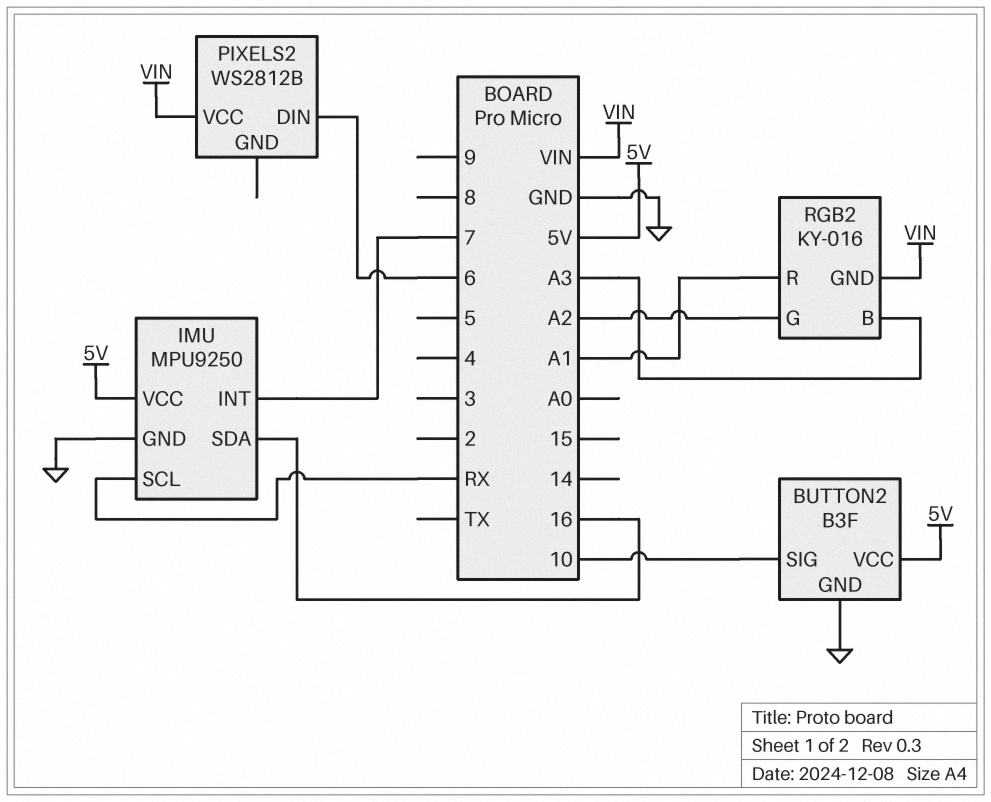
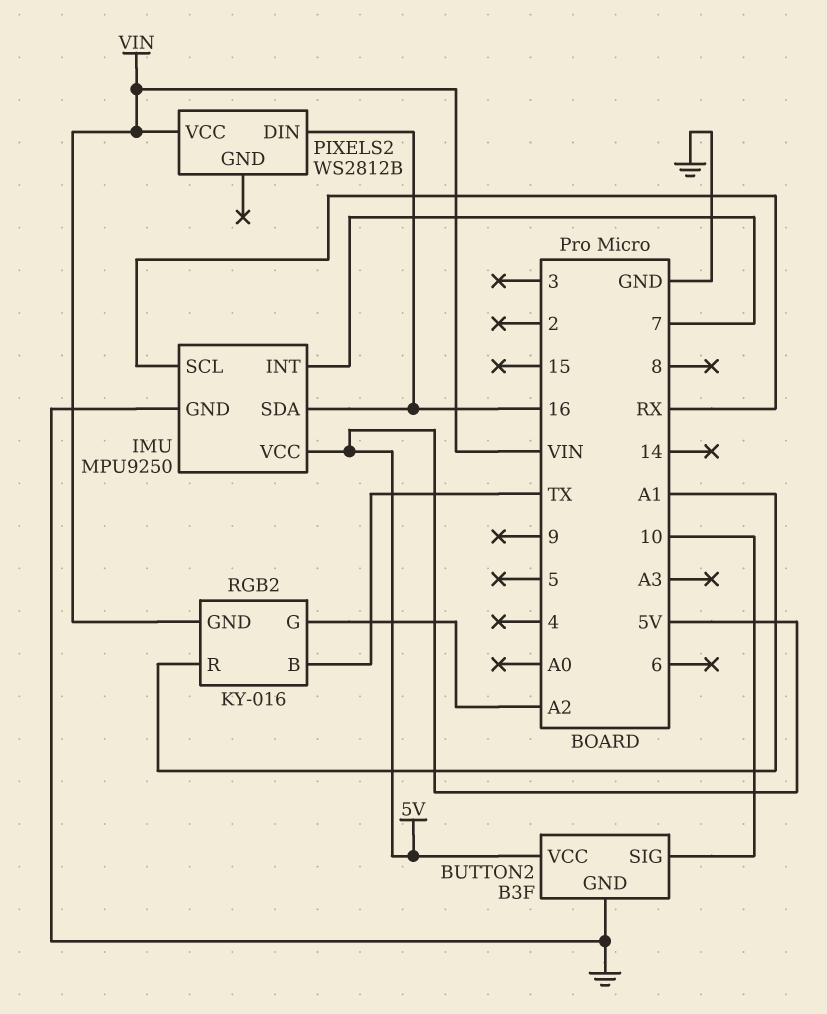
PIXELS2 pin DIN: 6 -> 16
RGB2 pin B: A3 -> TX

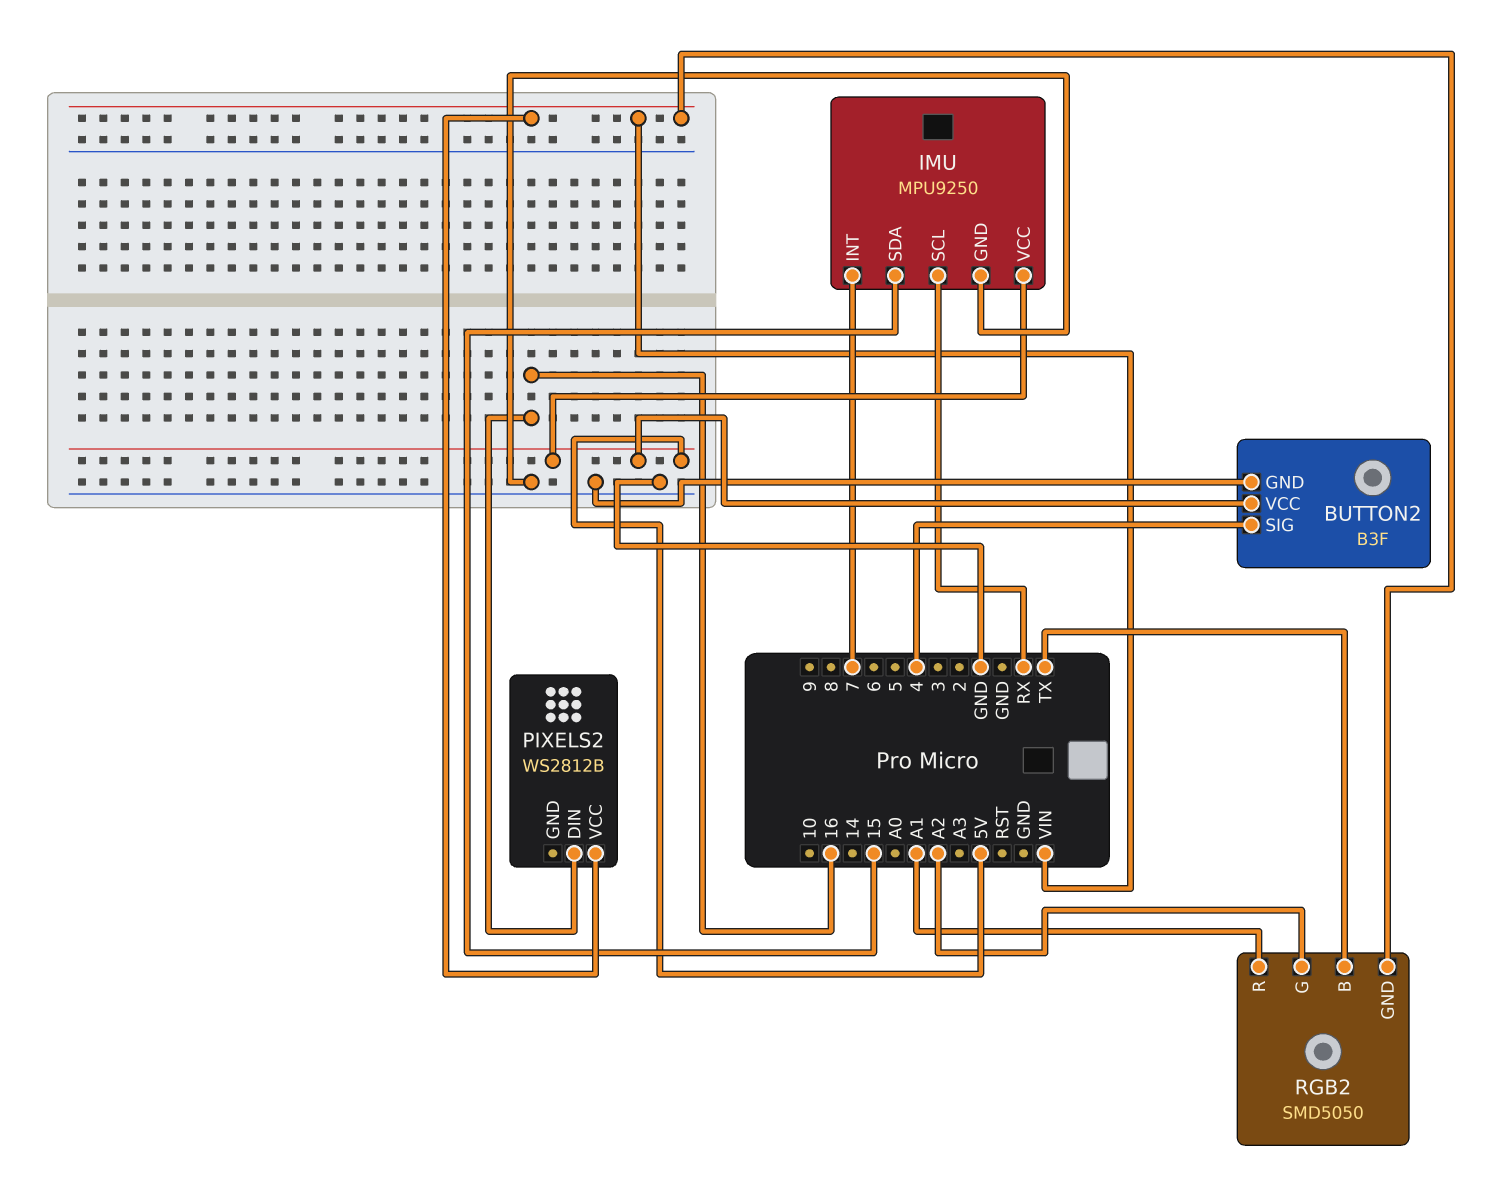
BUTTON2 pin SIG: 10 -> 4
IMU pin SDA: 16 -> 15
RGB2: KY-016 -> SMD5050

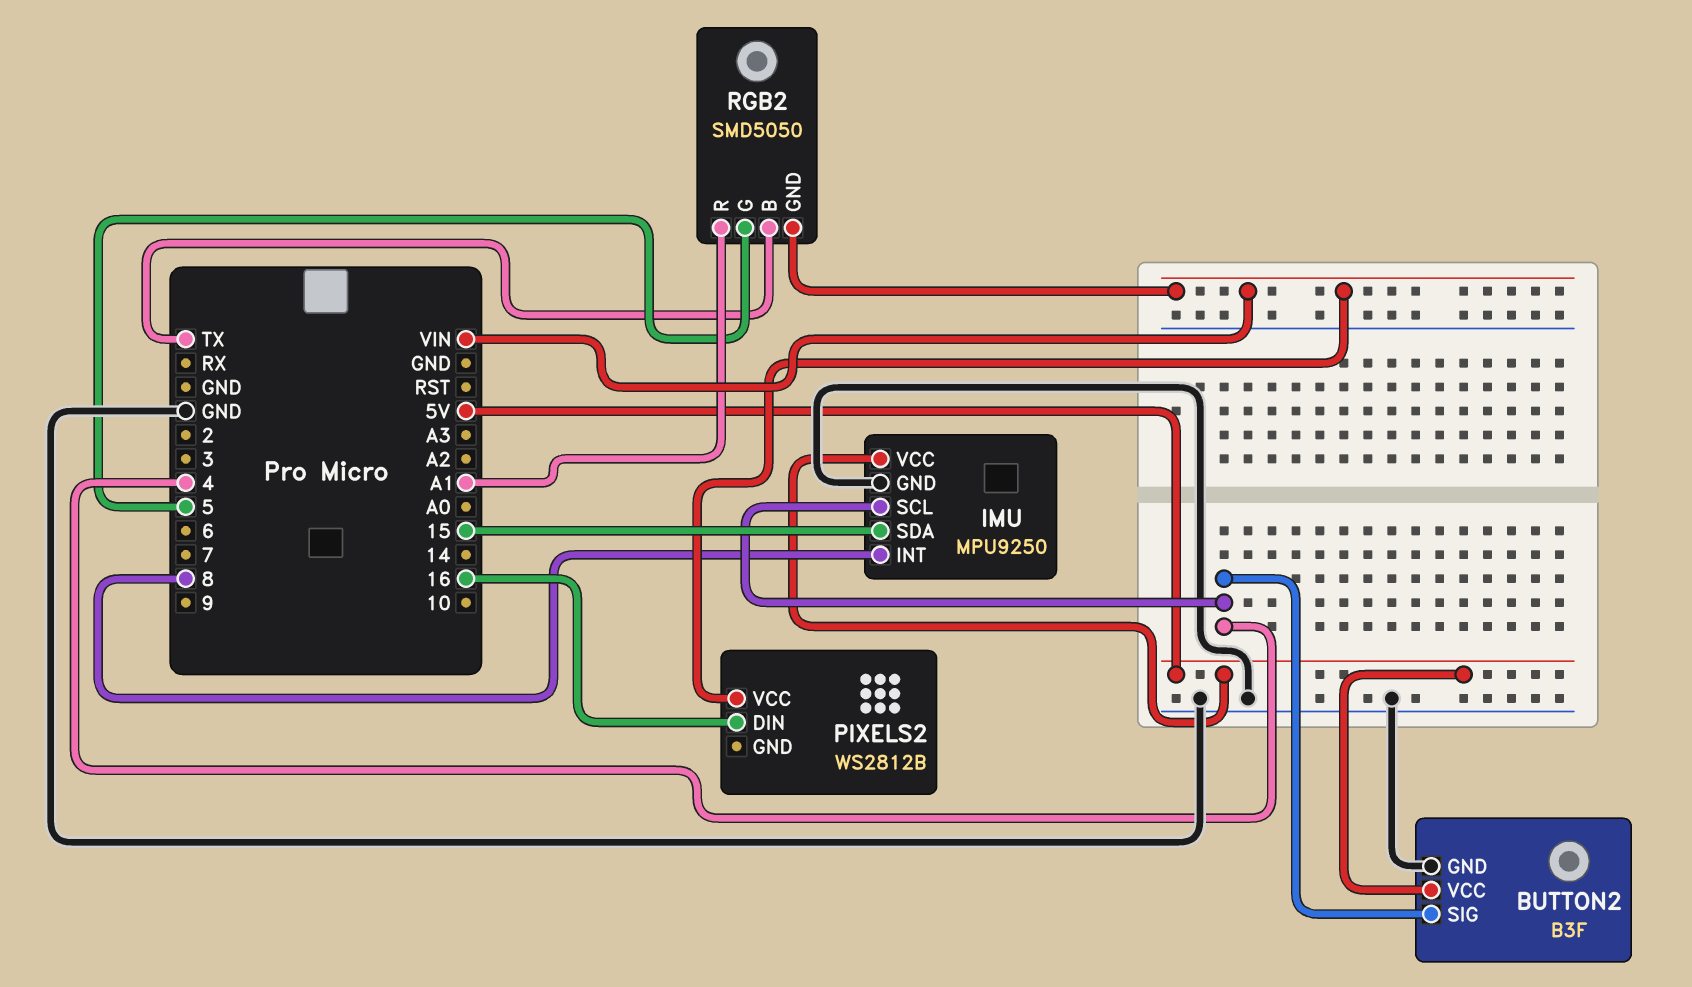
IMU pin INT: 7 -> 8
IMU pin SCL: RX -> 4
RGB2 pin G: A2 -> 5

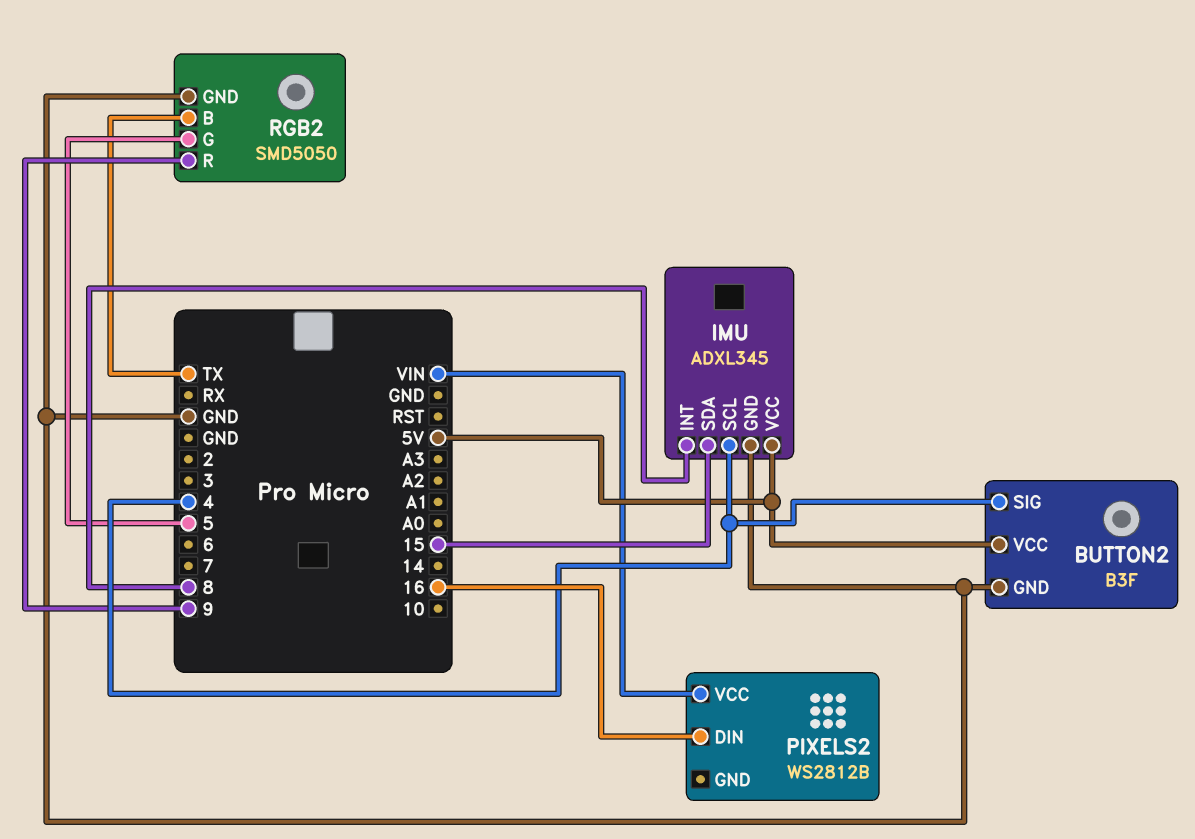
IMU: MPU9250 -> ADXL345
RGB2 pin GND: VIN -> GND
RGB2 pin R: A1 -> 9

